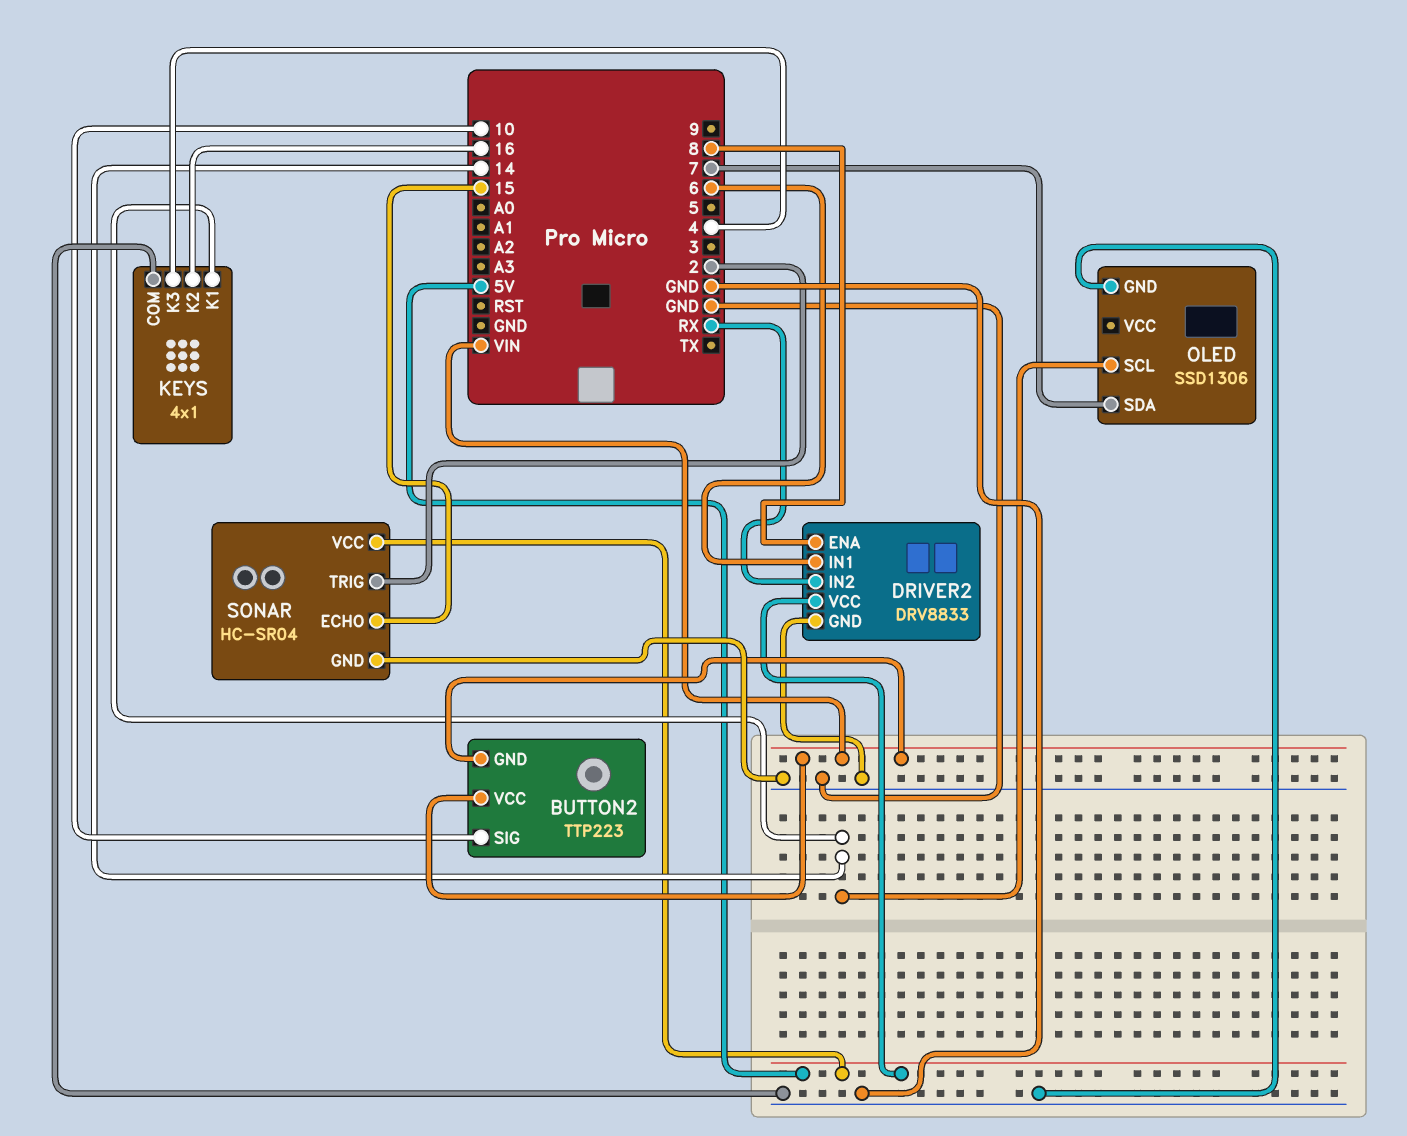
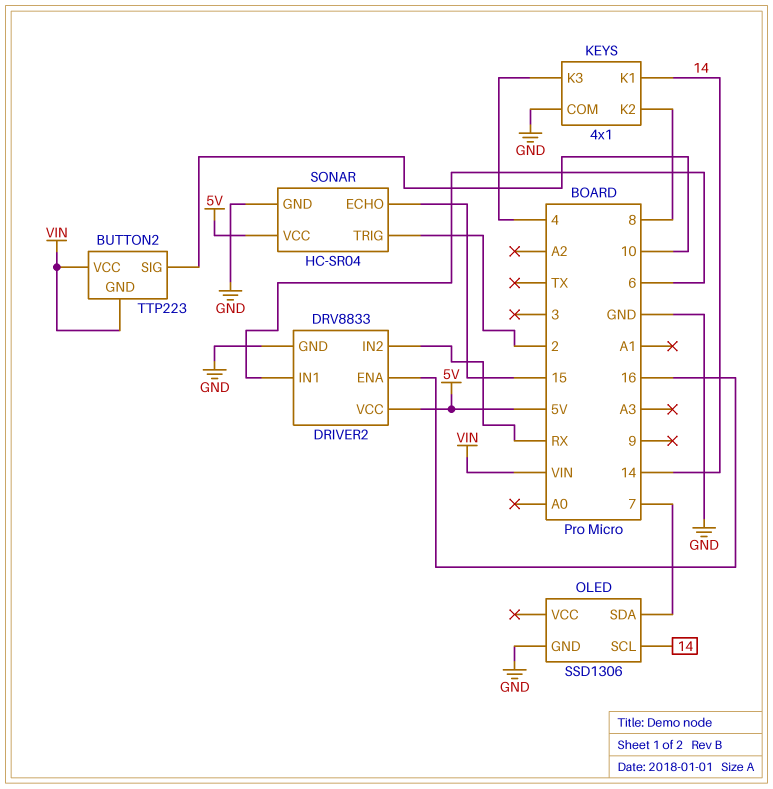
DRIVER2 pin ENA: 8 -> 16
KEYS pin K2: 16 -> 8

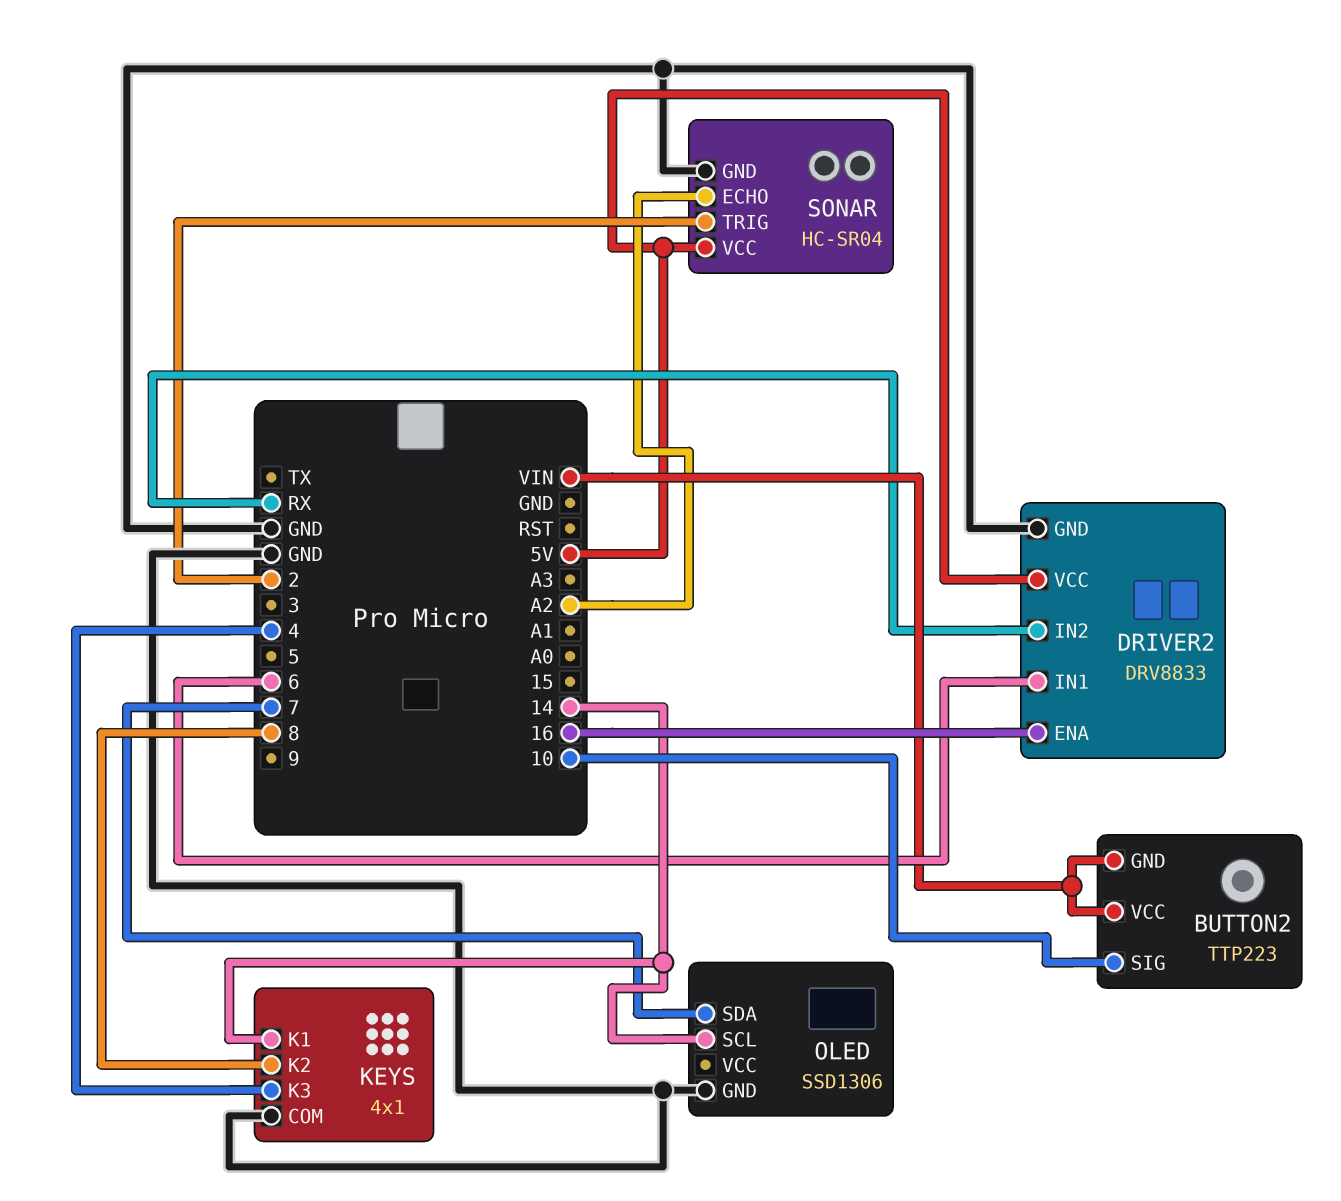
SONAR pin ECHO: 15 -> A2

